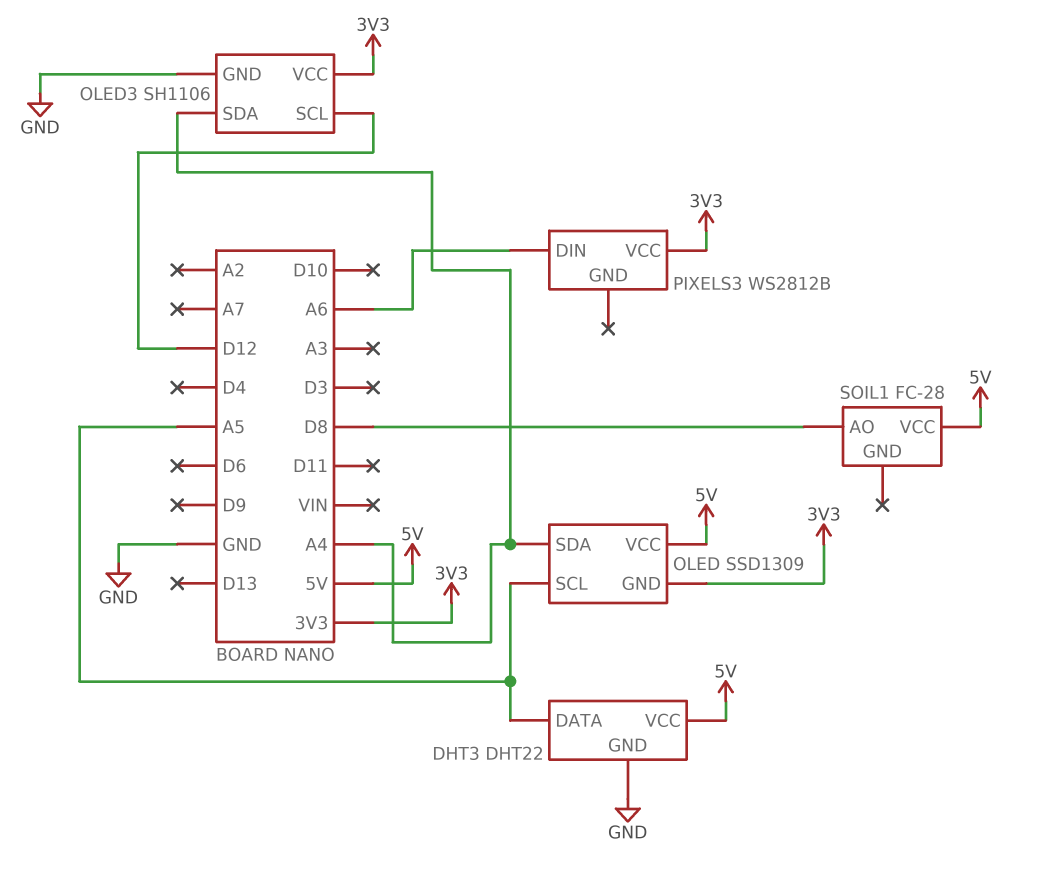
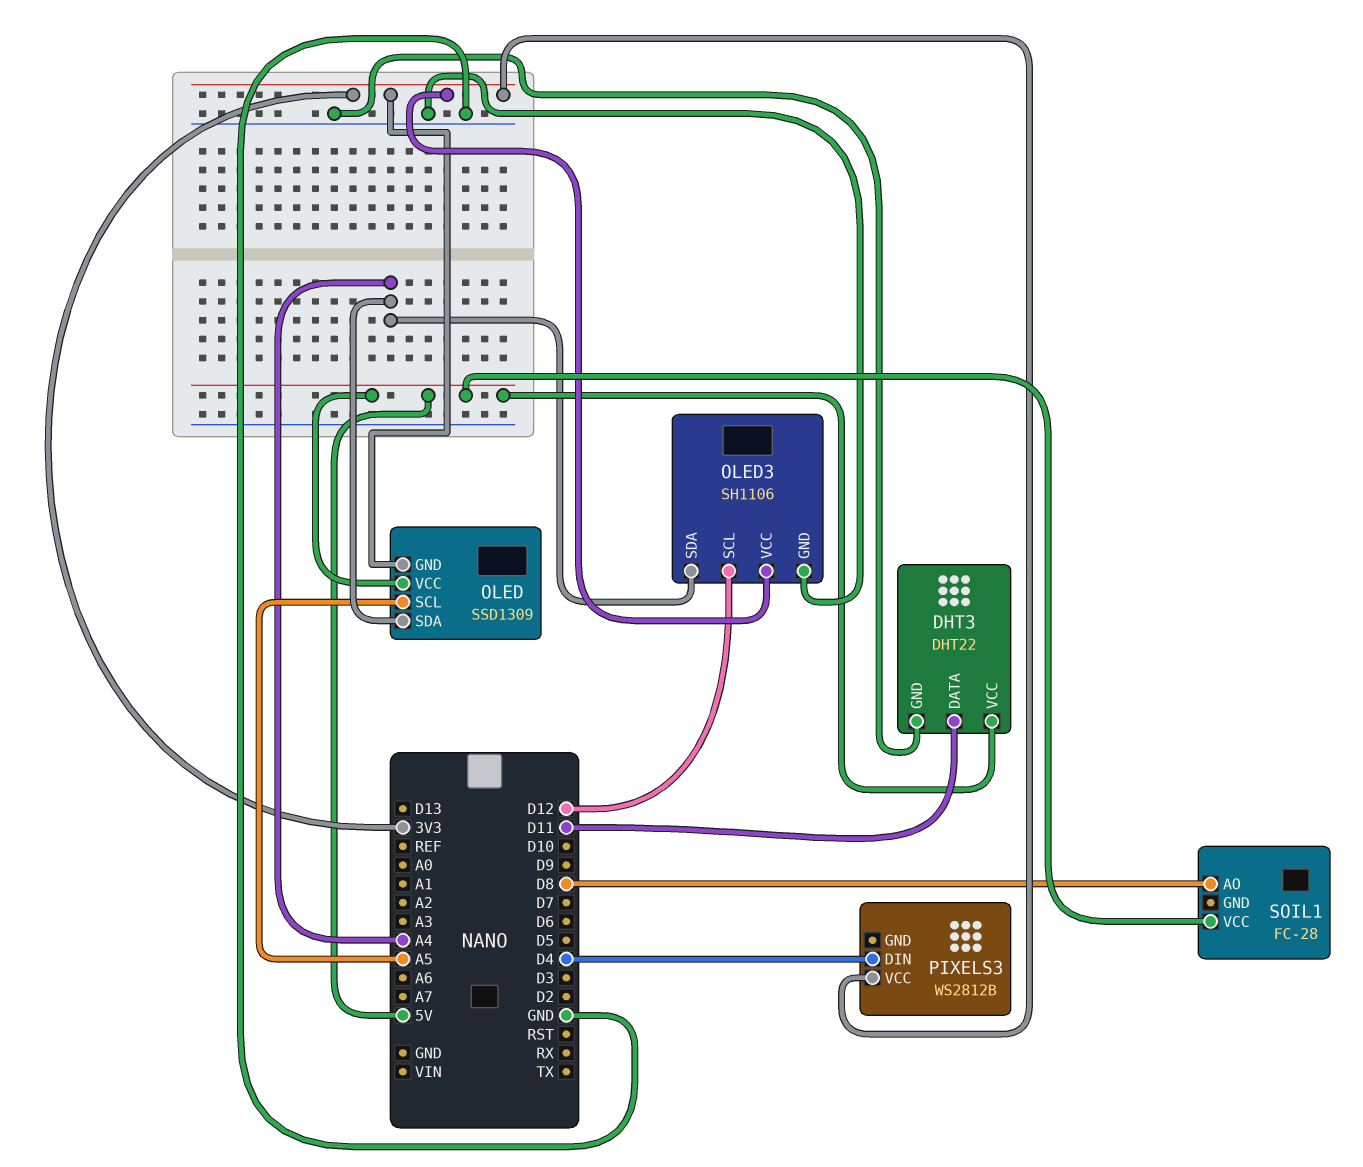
DHT3 pin DATA: A5 -> D11
PIXELS3 pin DIN: A6 -> D4

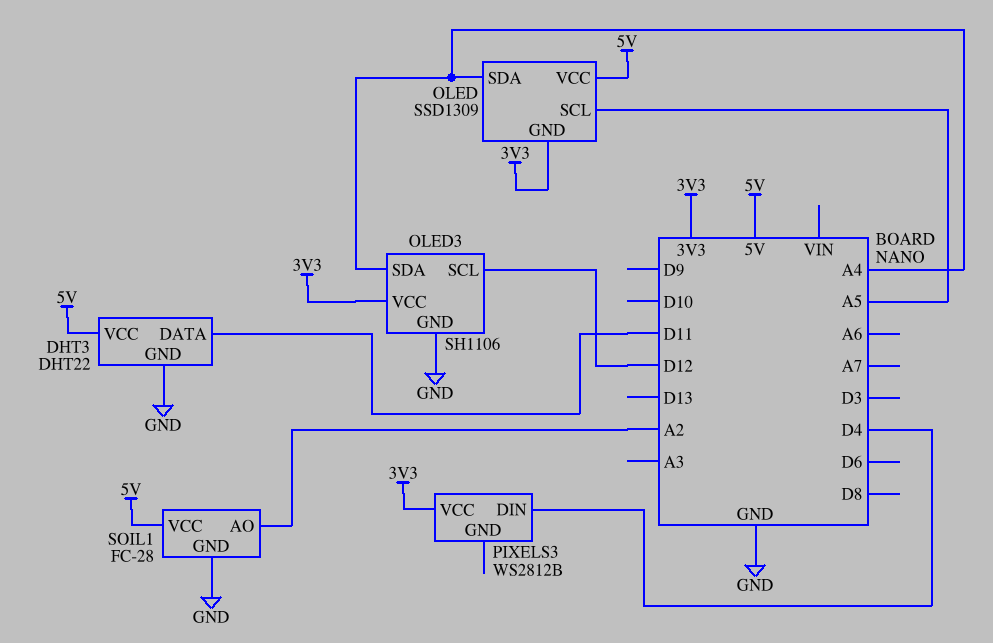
SOIL1 pin AO: D8 -> A2
SOIL1 pin GND: none -> GND

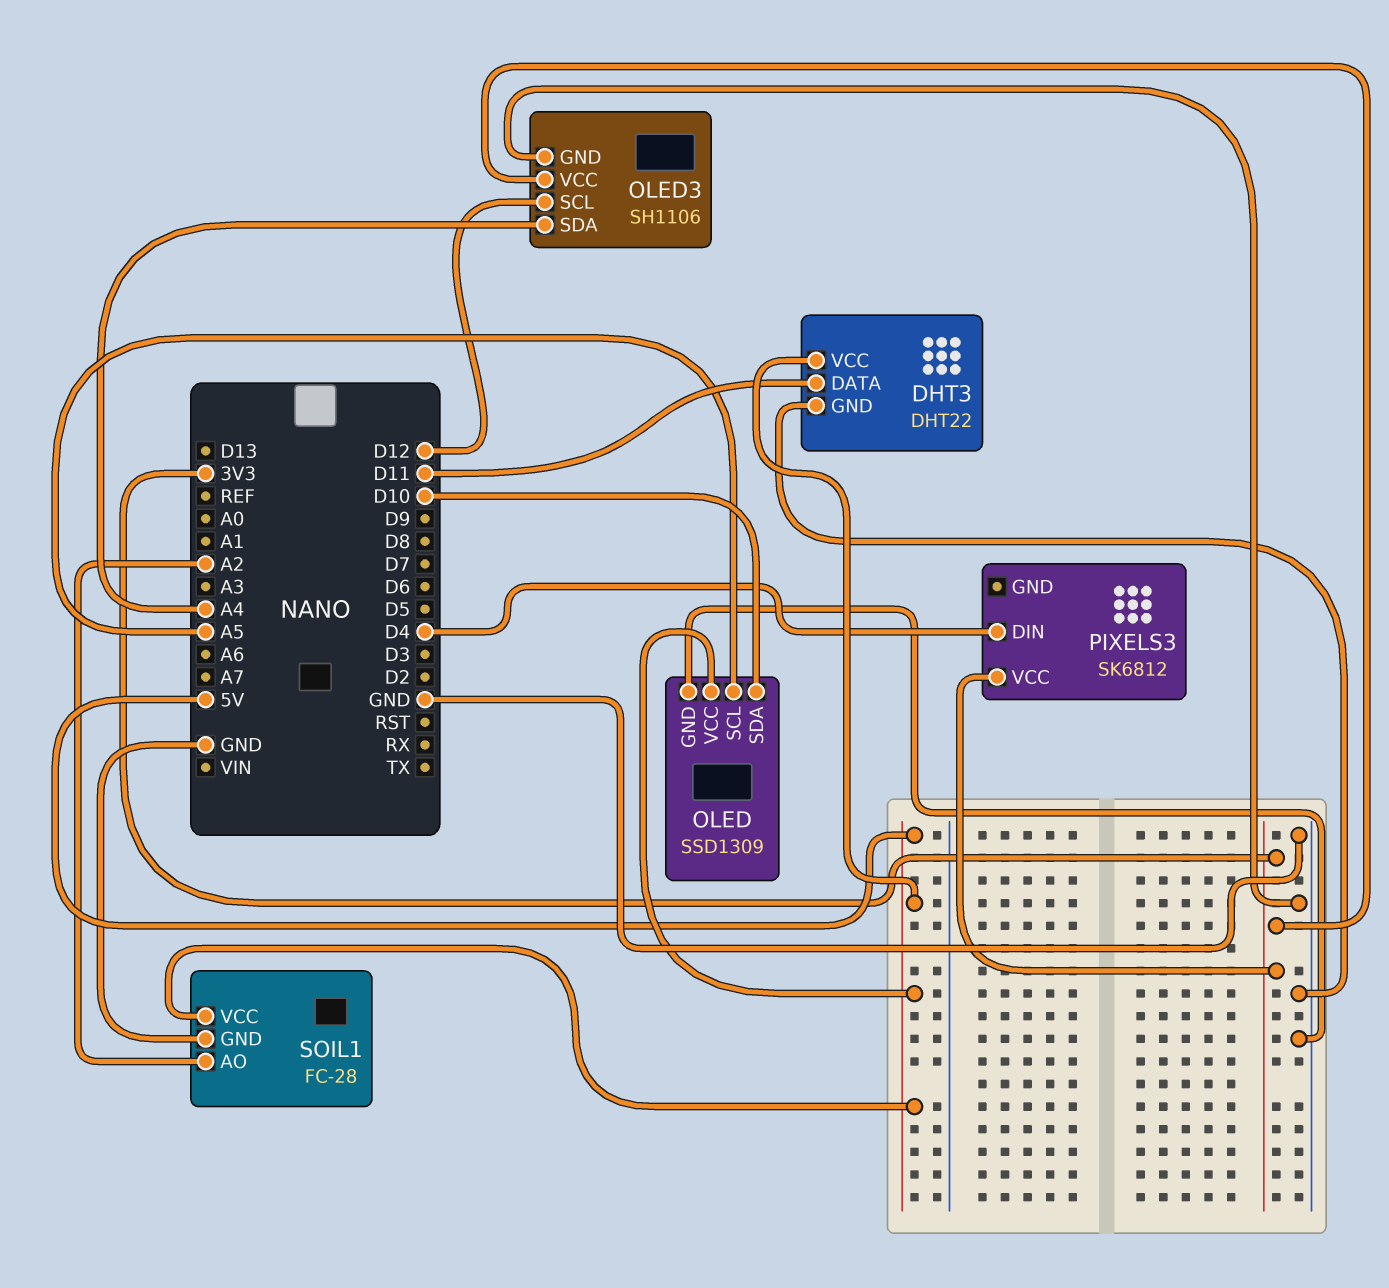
OLED pin GND: 3V3 -> GND
OLED pin SDA: A4 -> D10
PIXELS3: WS2812B -> SK6812

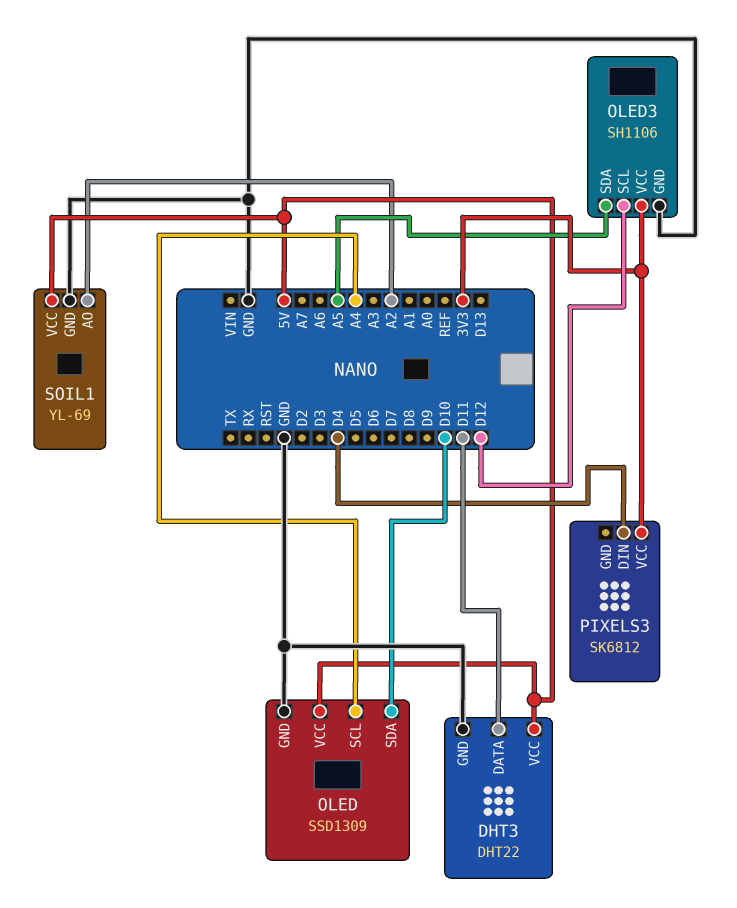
OLED pin SCL: A5 -> A4
OLED3 pin SDA: A4 -> A5
SOIL1: FC-28 -> YL-69

